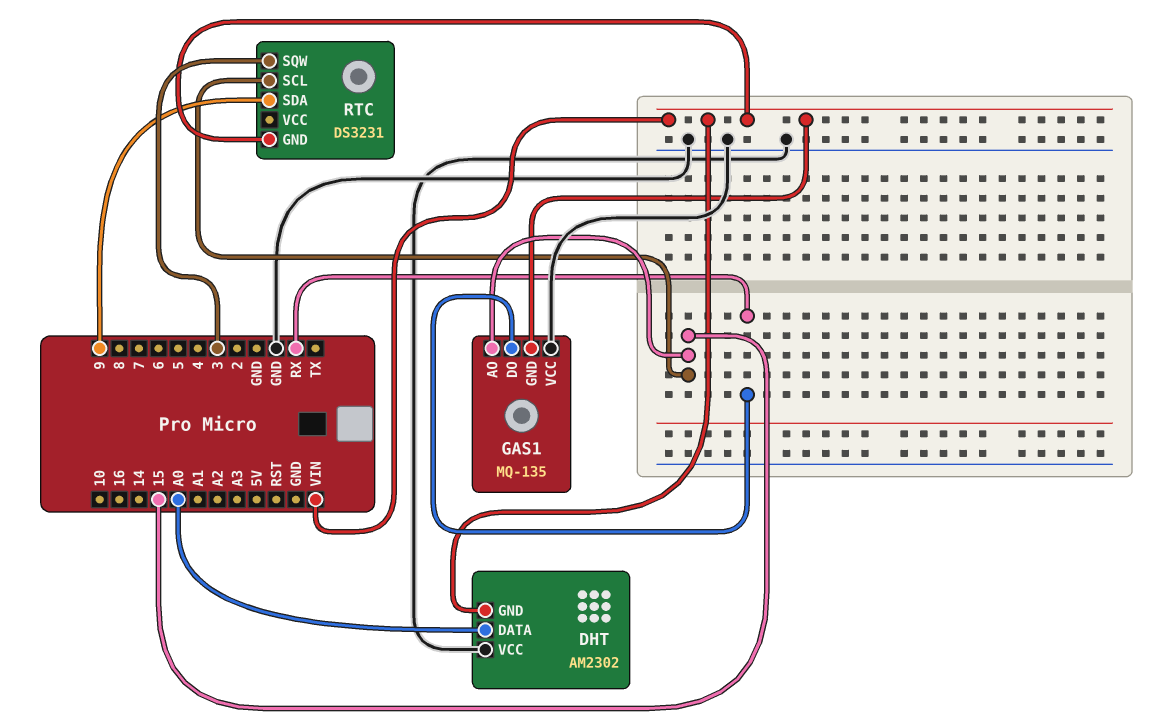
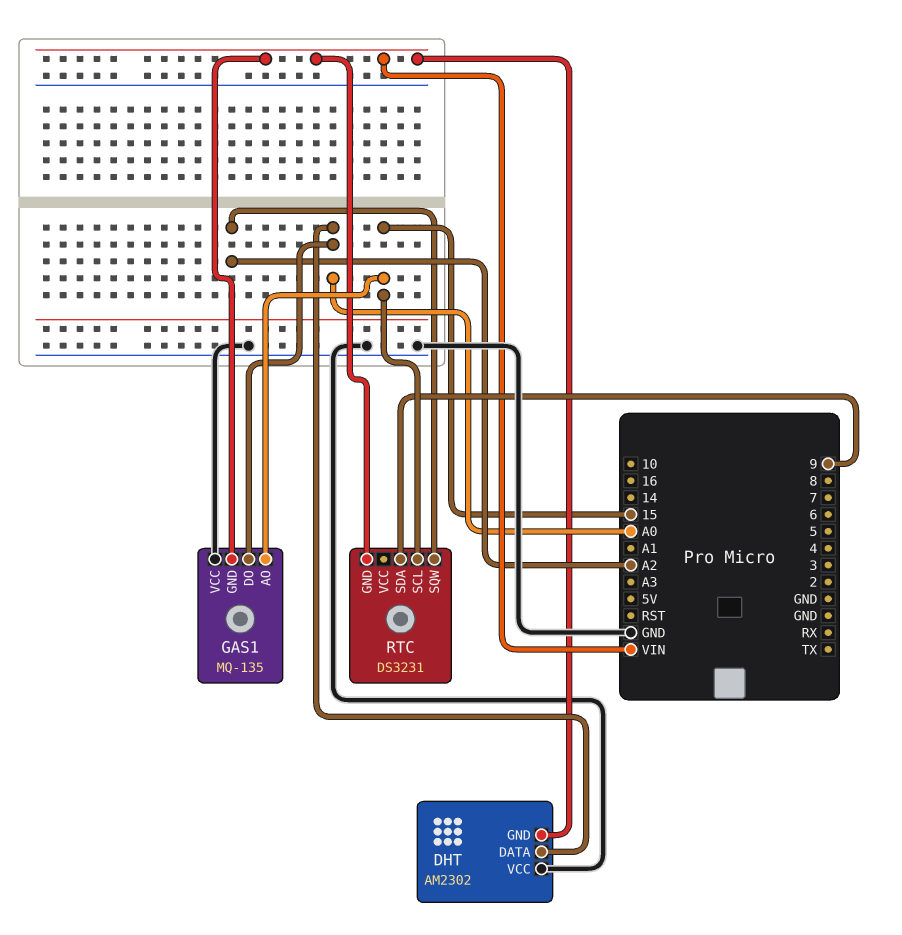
GAS1 pin DO: RX -> A0
RTC pin SQW: 3 -> A2

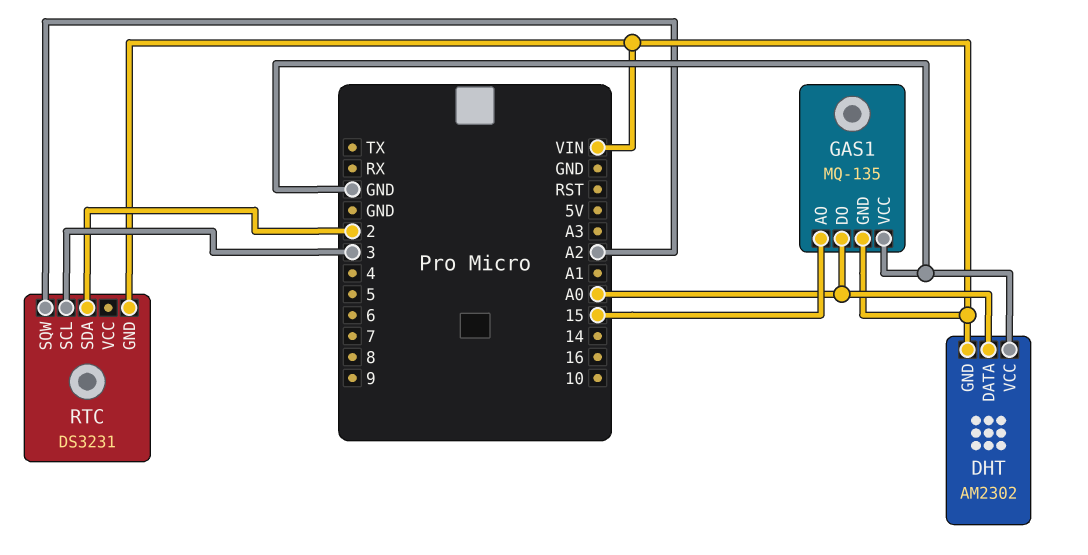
RTC pin SCL: 15 -> 3
RTC pin SDA: 9 -> 2

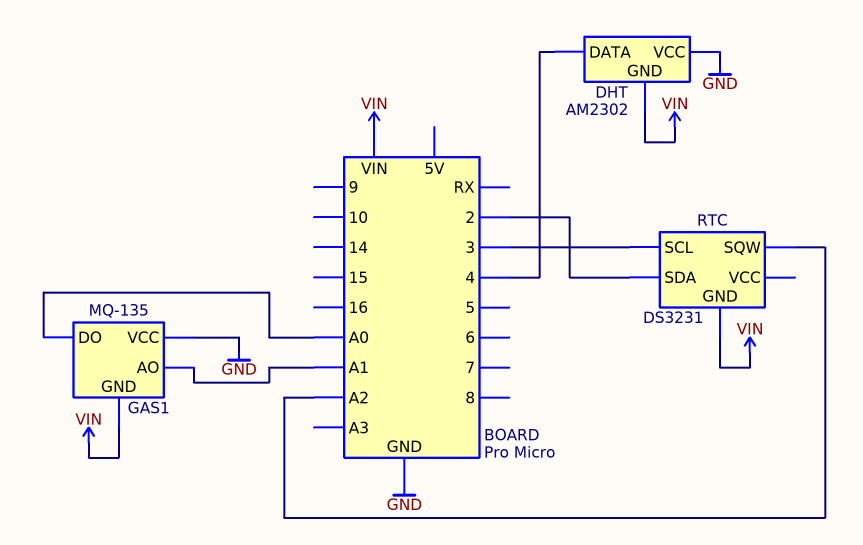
DHT pin DATA: A0 -> 4
GAS1 pin AO: 15 -> A1

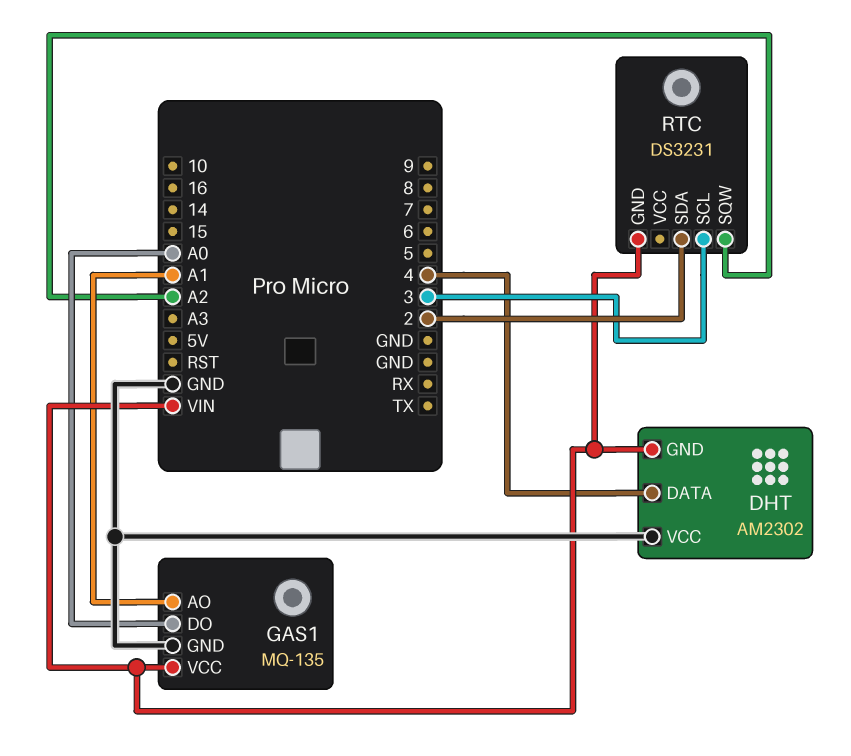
GAS1 pin GND: VIN -> GND
GAS1 pin VCC: GND -> VIN

